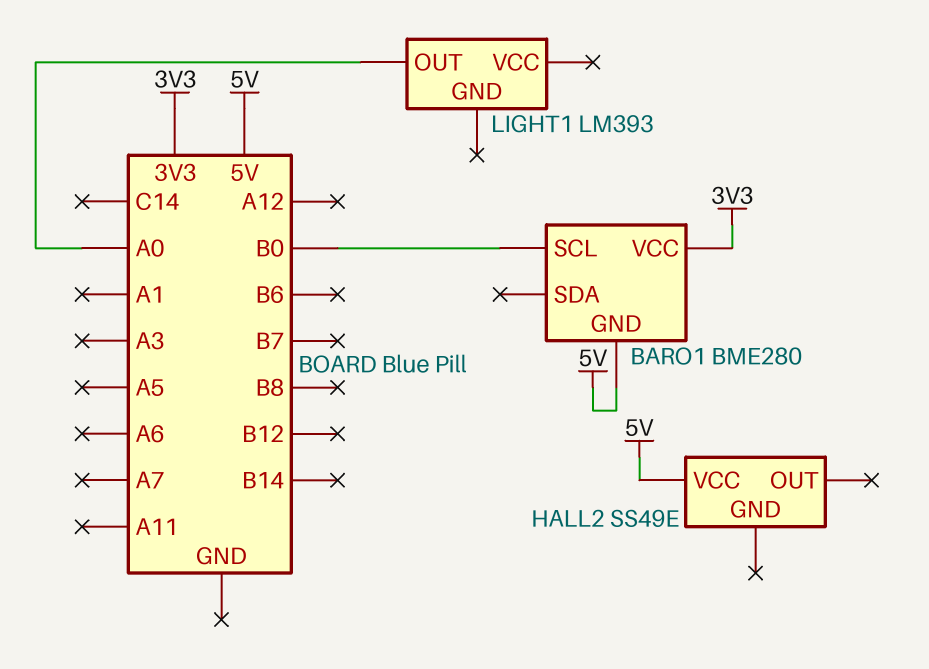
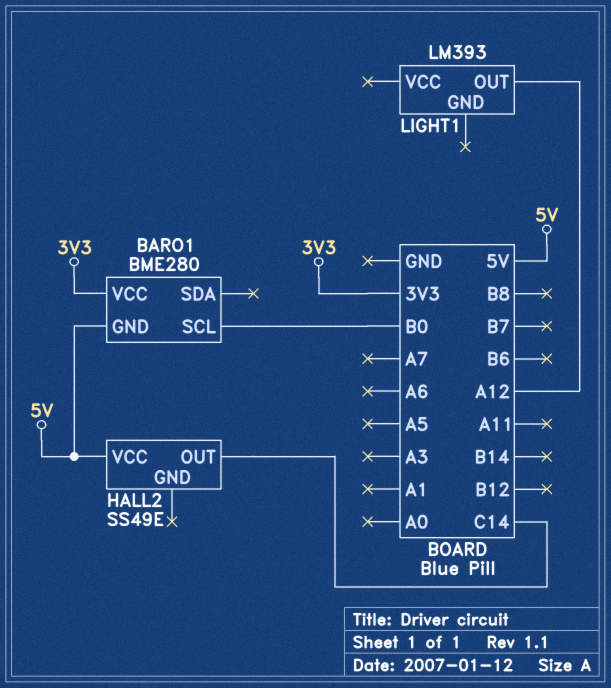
HALL2 pin OUT: none -> C14
LIGHT1 pin OUT: A0 -> A12

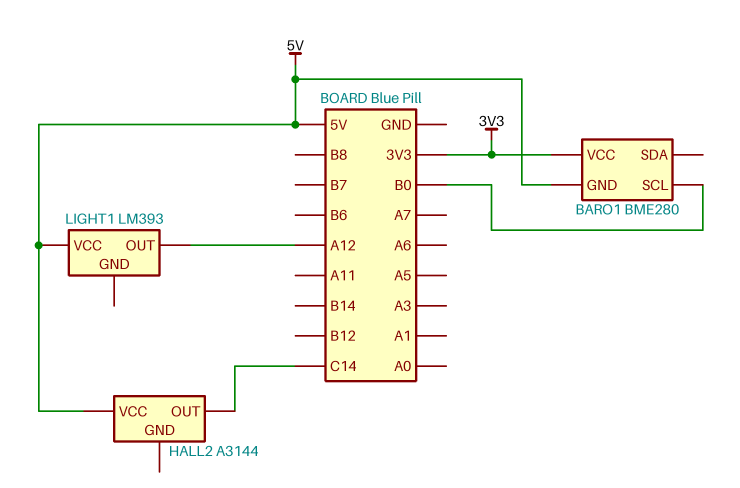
HALL2: SS49E -> A3144
LIGHT1 pin VCC: none -> 5V

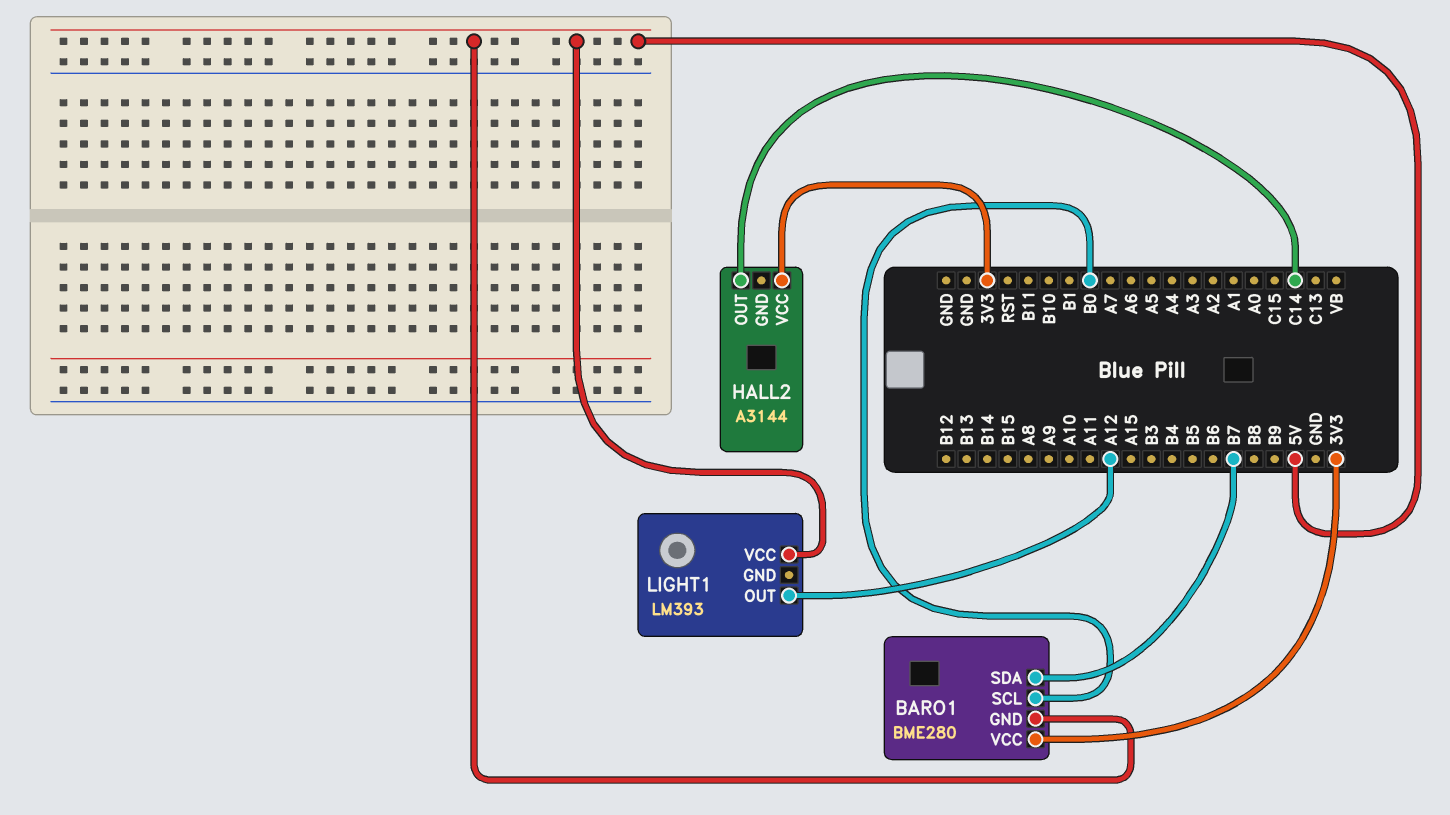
BARO1 pin SDA: none -> B7
HALL2 pin VCC: 5V -> 3V3

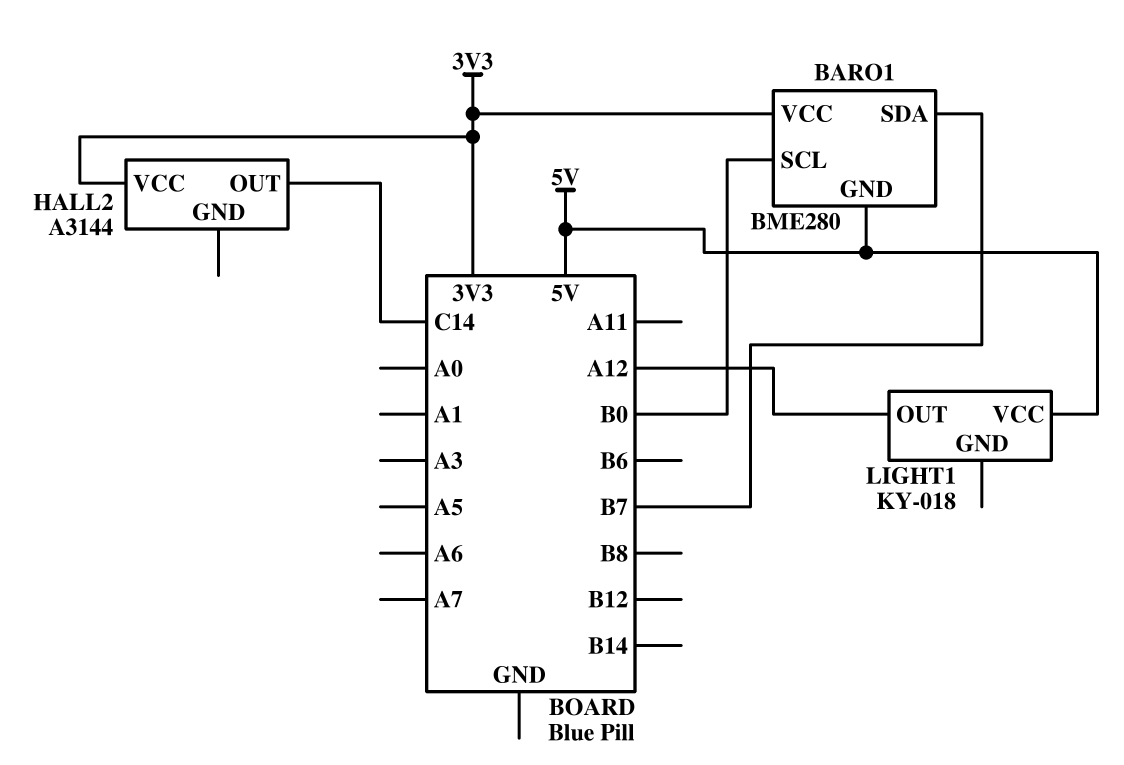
LIGHT1: LM393 -> KY-018

